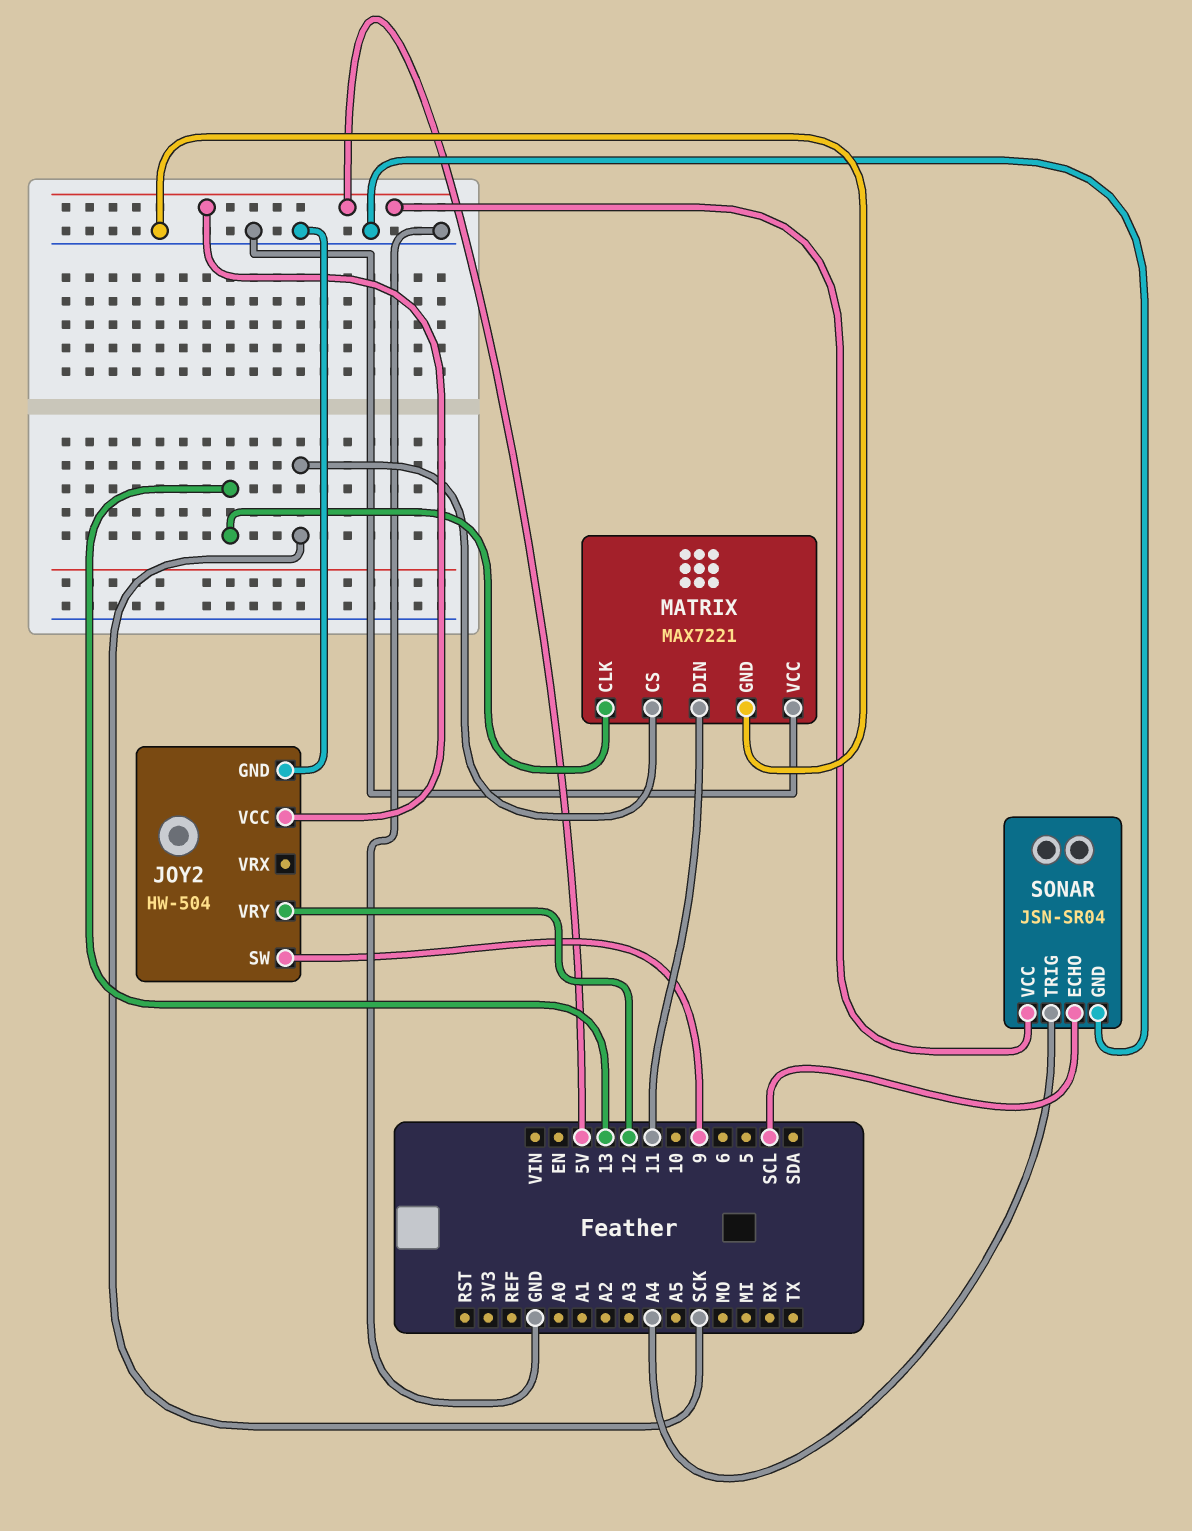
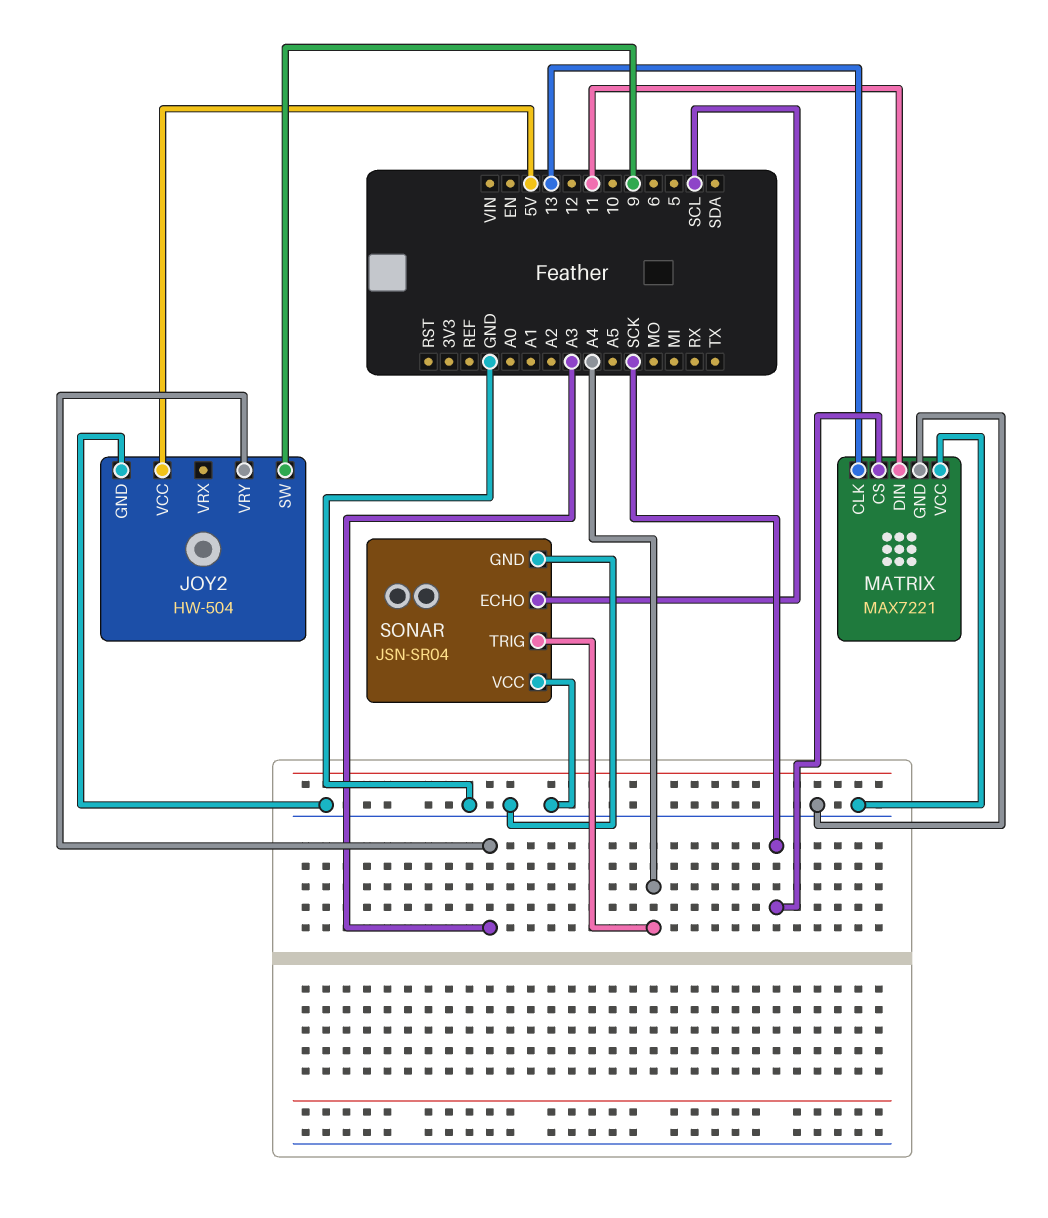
JOY2 pin VRY: 12 -> A3
SONAR pin VCC: 5V -> GND

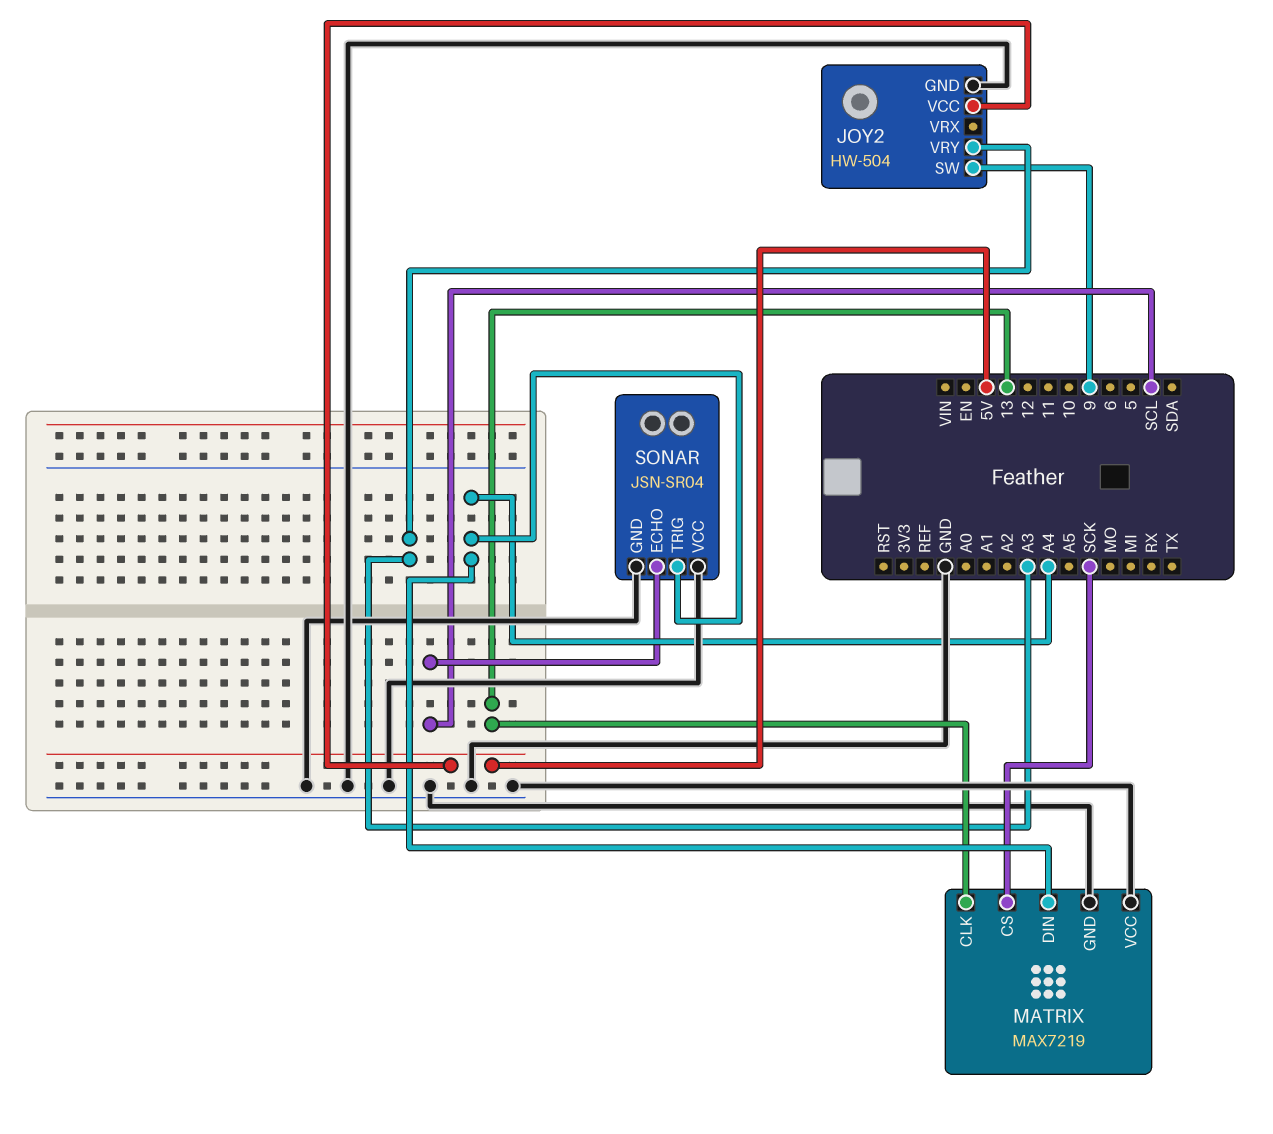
MATRIX: MAX7221 -> MAX7219
MATRIX pin DIN: 11 -> A4

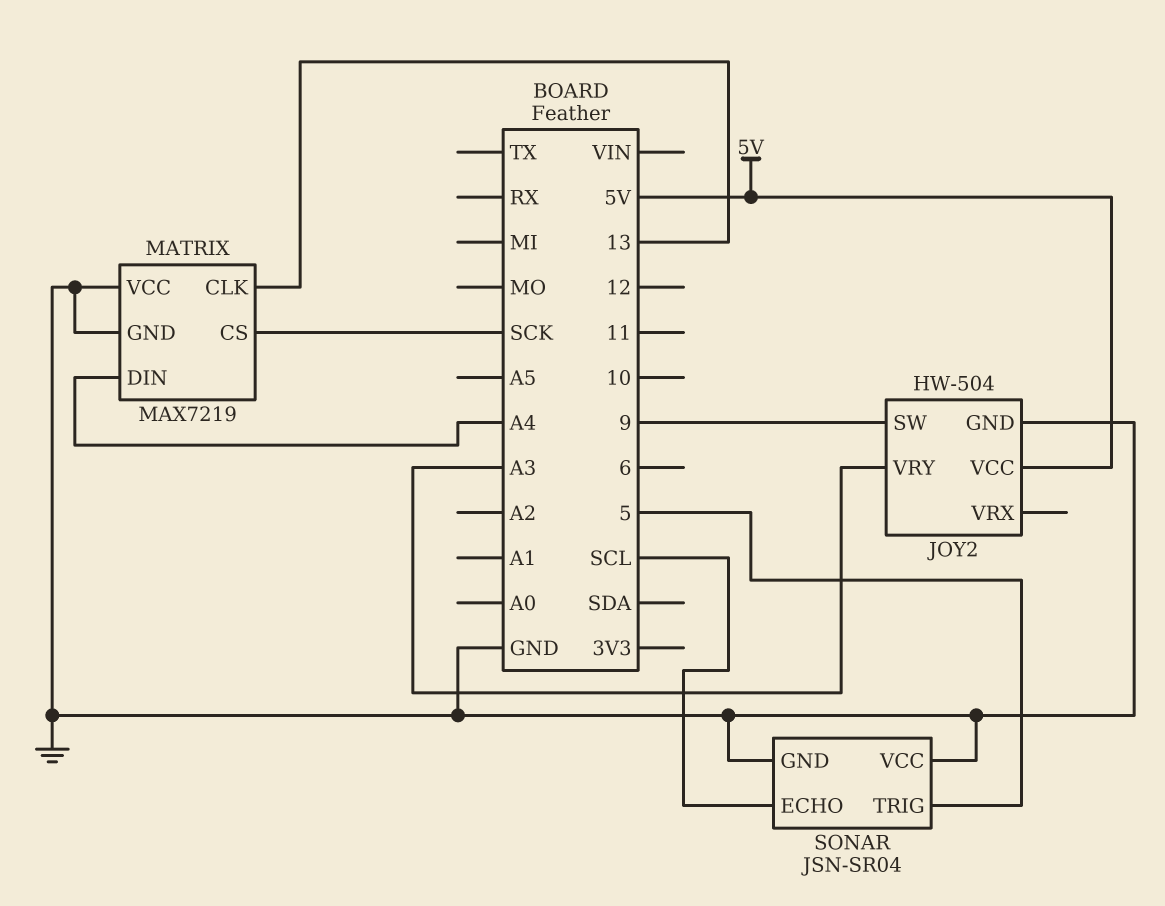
SONAR pin TRIG: A4 -> 5

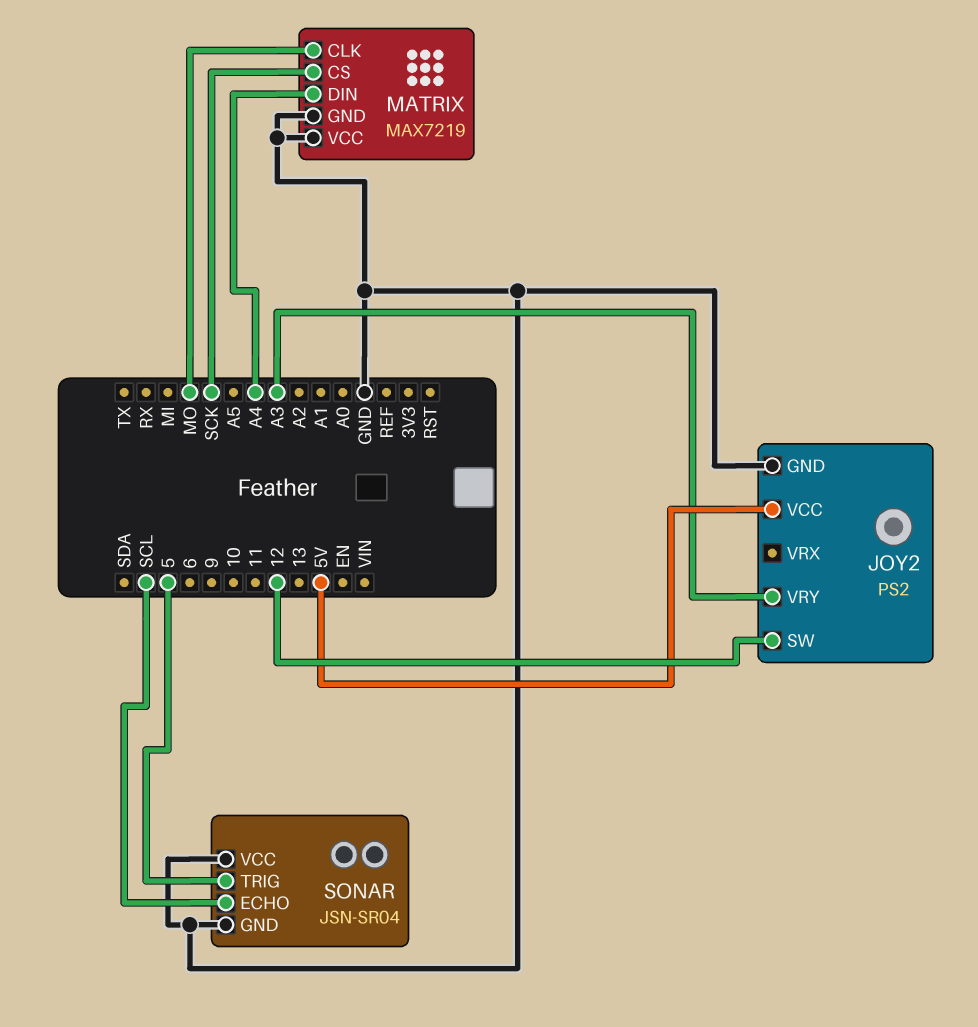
JOY2: HW-504 -> PS2
JOY2 pin SW: 9 -> 12
MATRIX pin CLK: 13 -> MO

